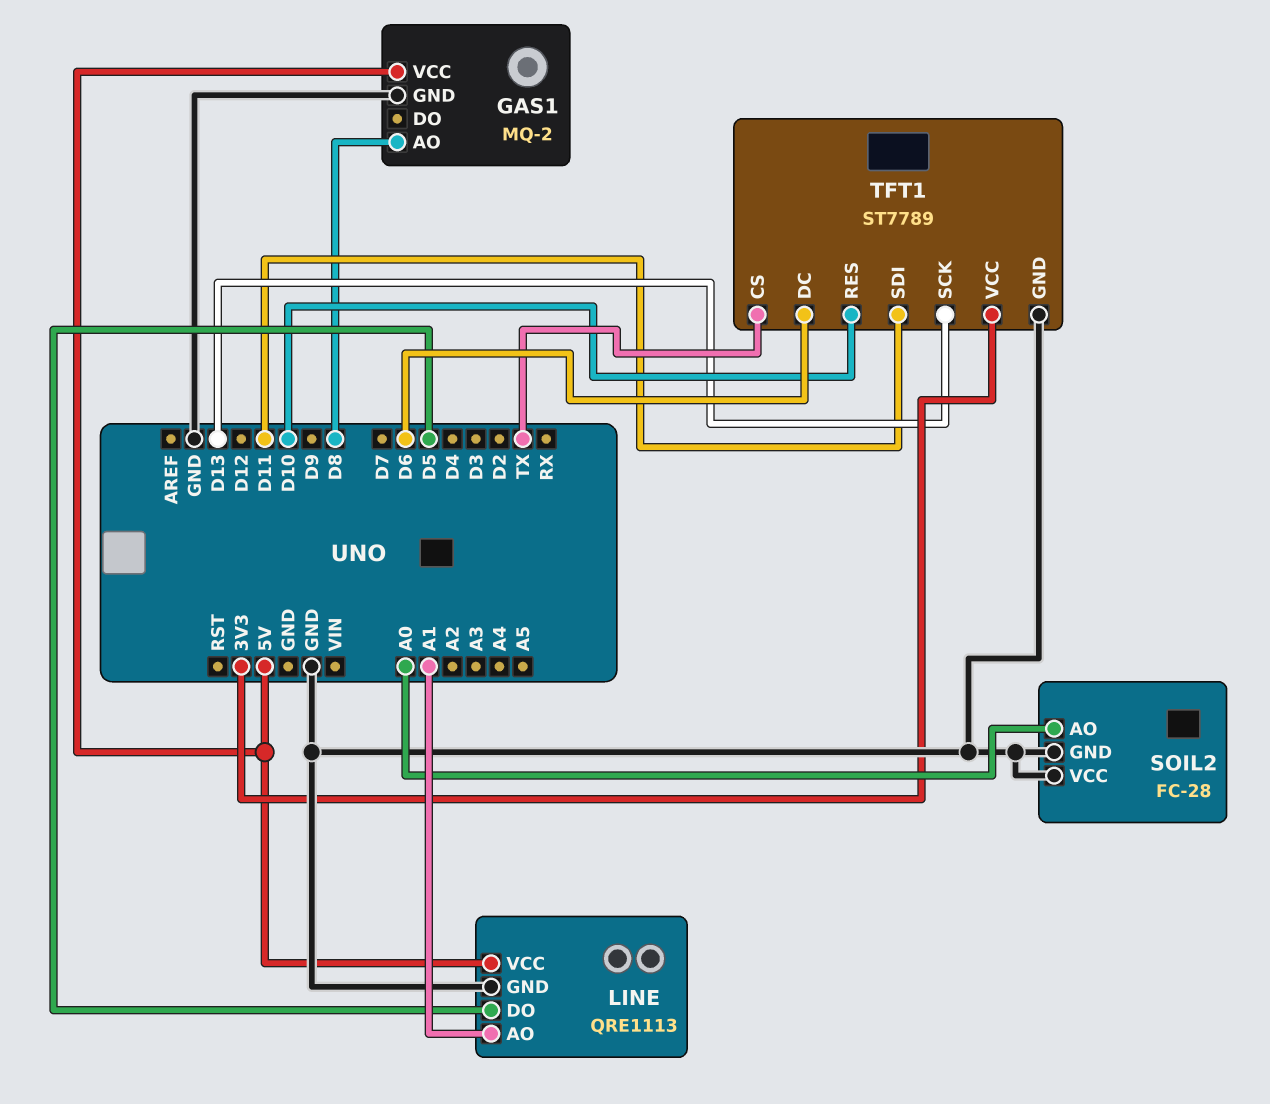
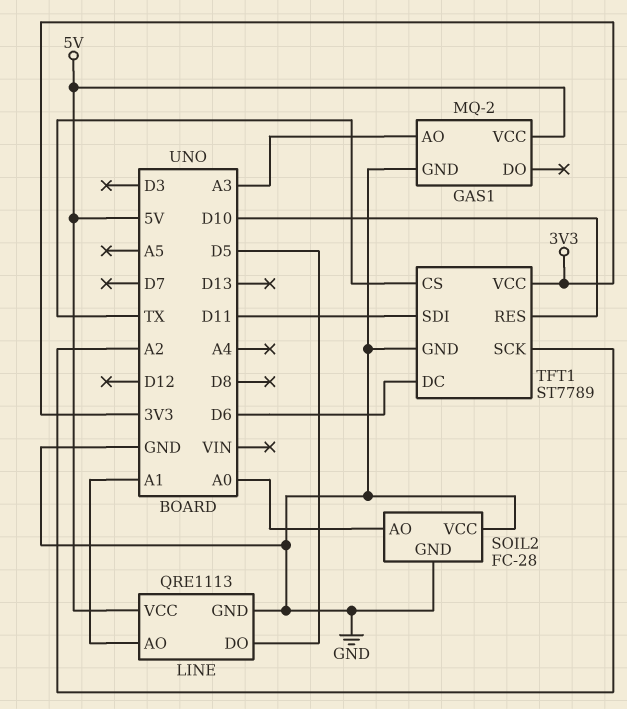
GAS1 pin AO: D8 -> A3
TFT1 pin SCK: D13 -> A2

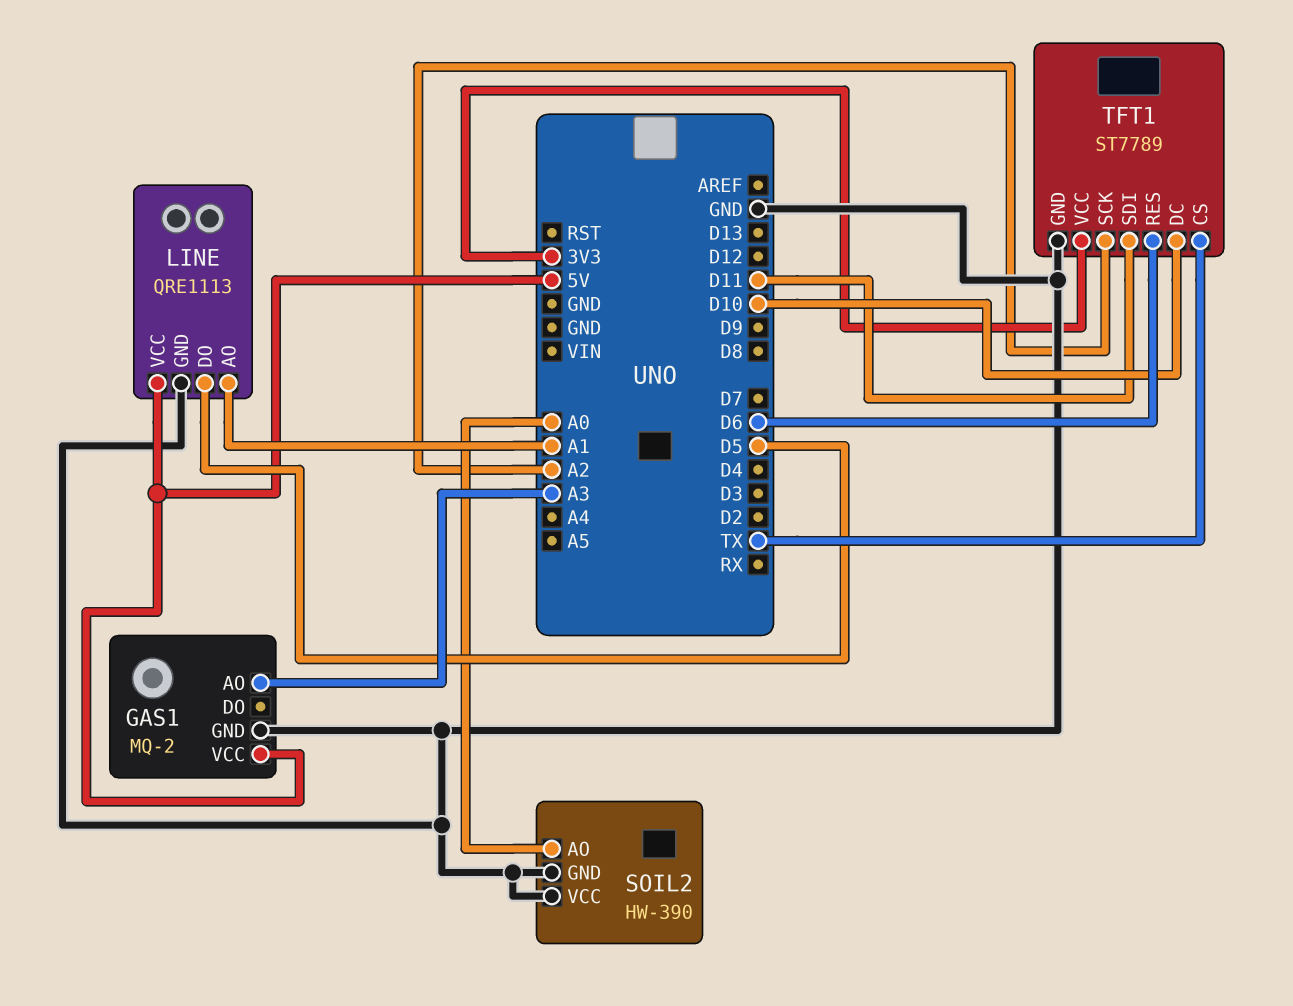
SOIL2: FC-28 -> HW-390
TFT1 pin DC: D6 -> D10
TFT1 pin RES: D10 -> D6

